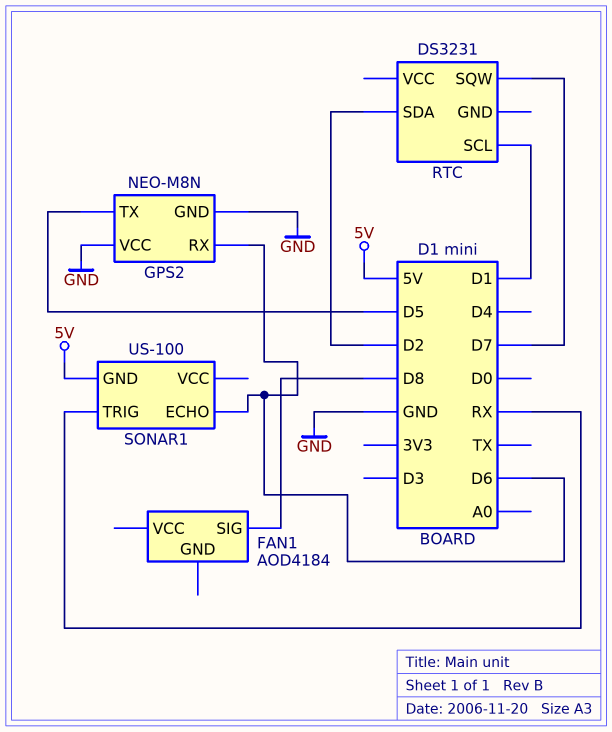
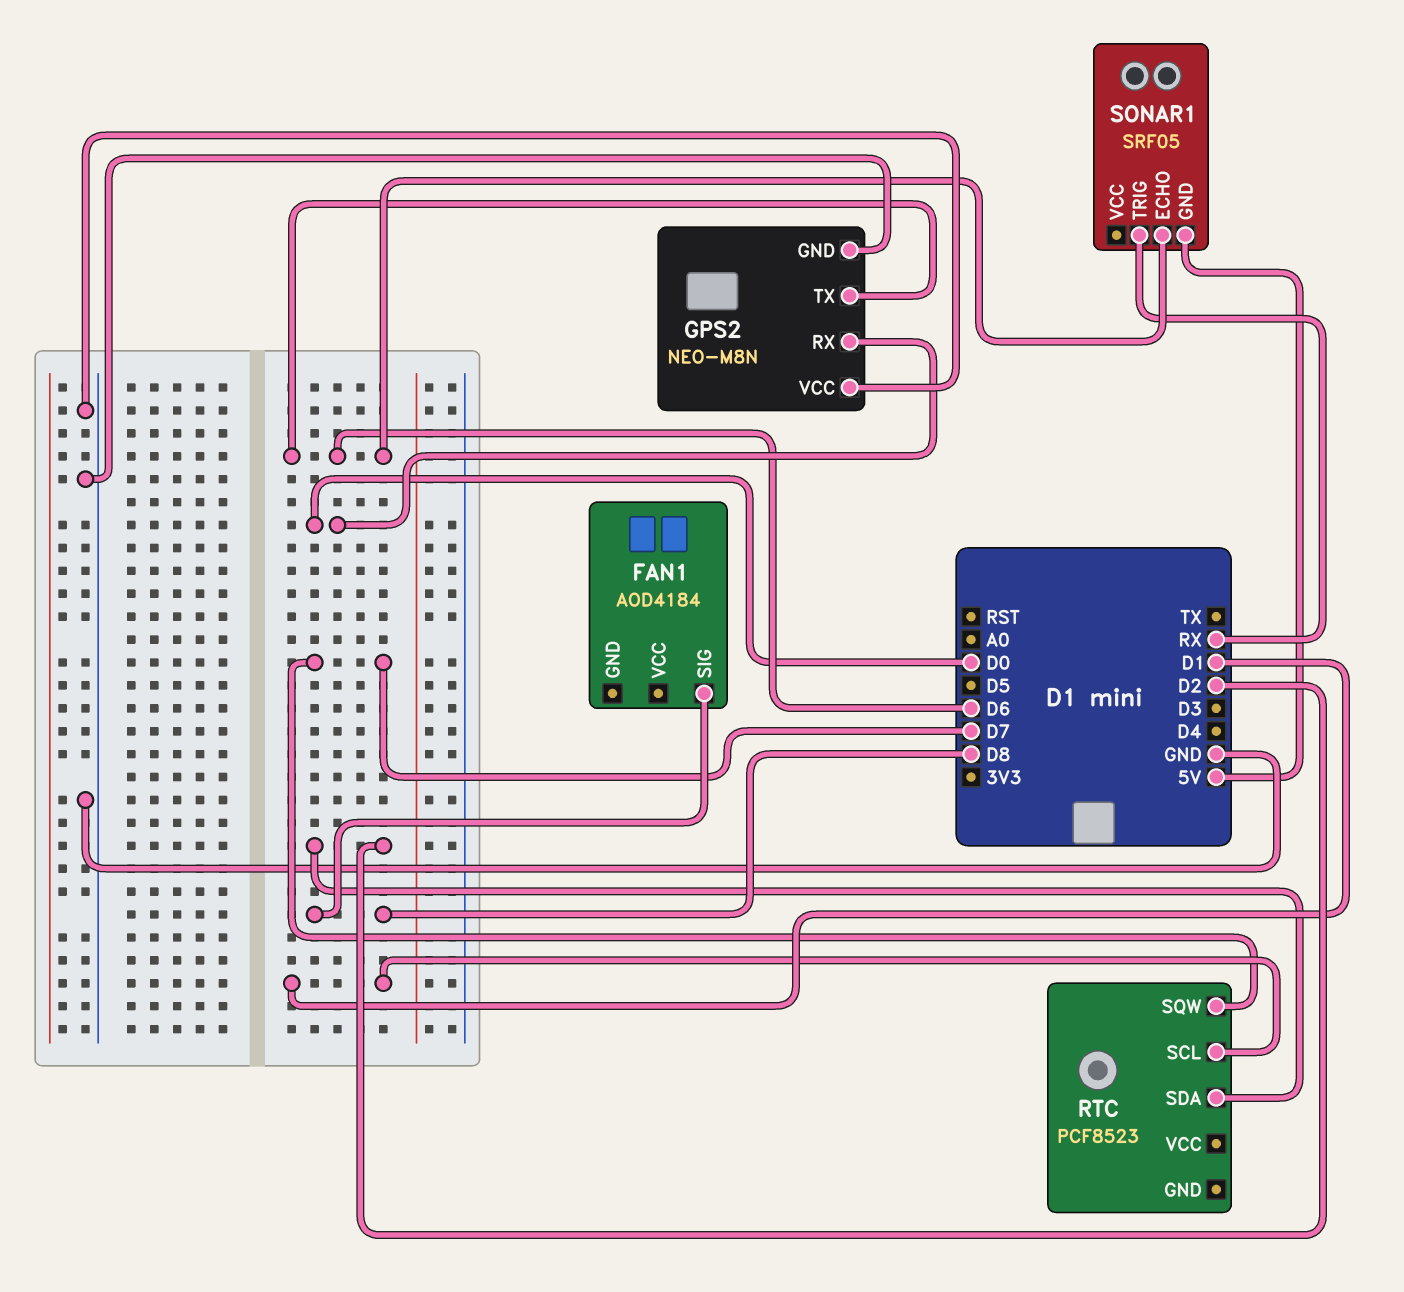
GPS2 pin RX: D6 -> D0
GPS2 pin TX: D5 -> D6
RTC: DS3231 -> PCF8523
SONAR1: US-100 -> SRF05

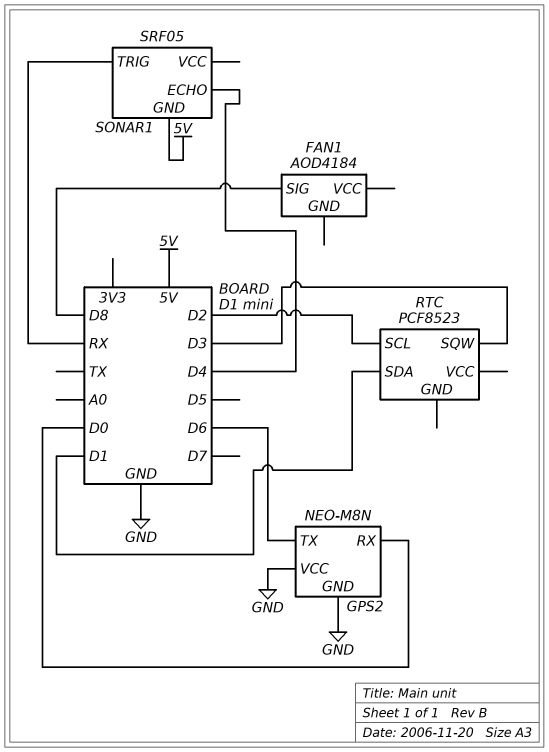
RTC pin SCL: D1 -> D2
RTC pin SDA: D2 -> D1
RTC pin SQW: D7 -> D3
SONAR1 pin ECHO: D6 -> D4

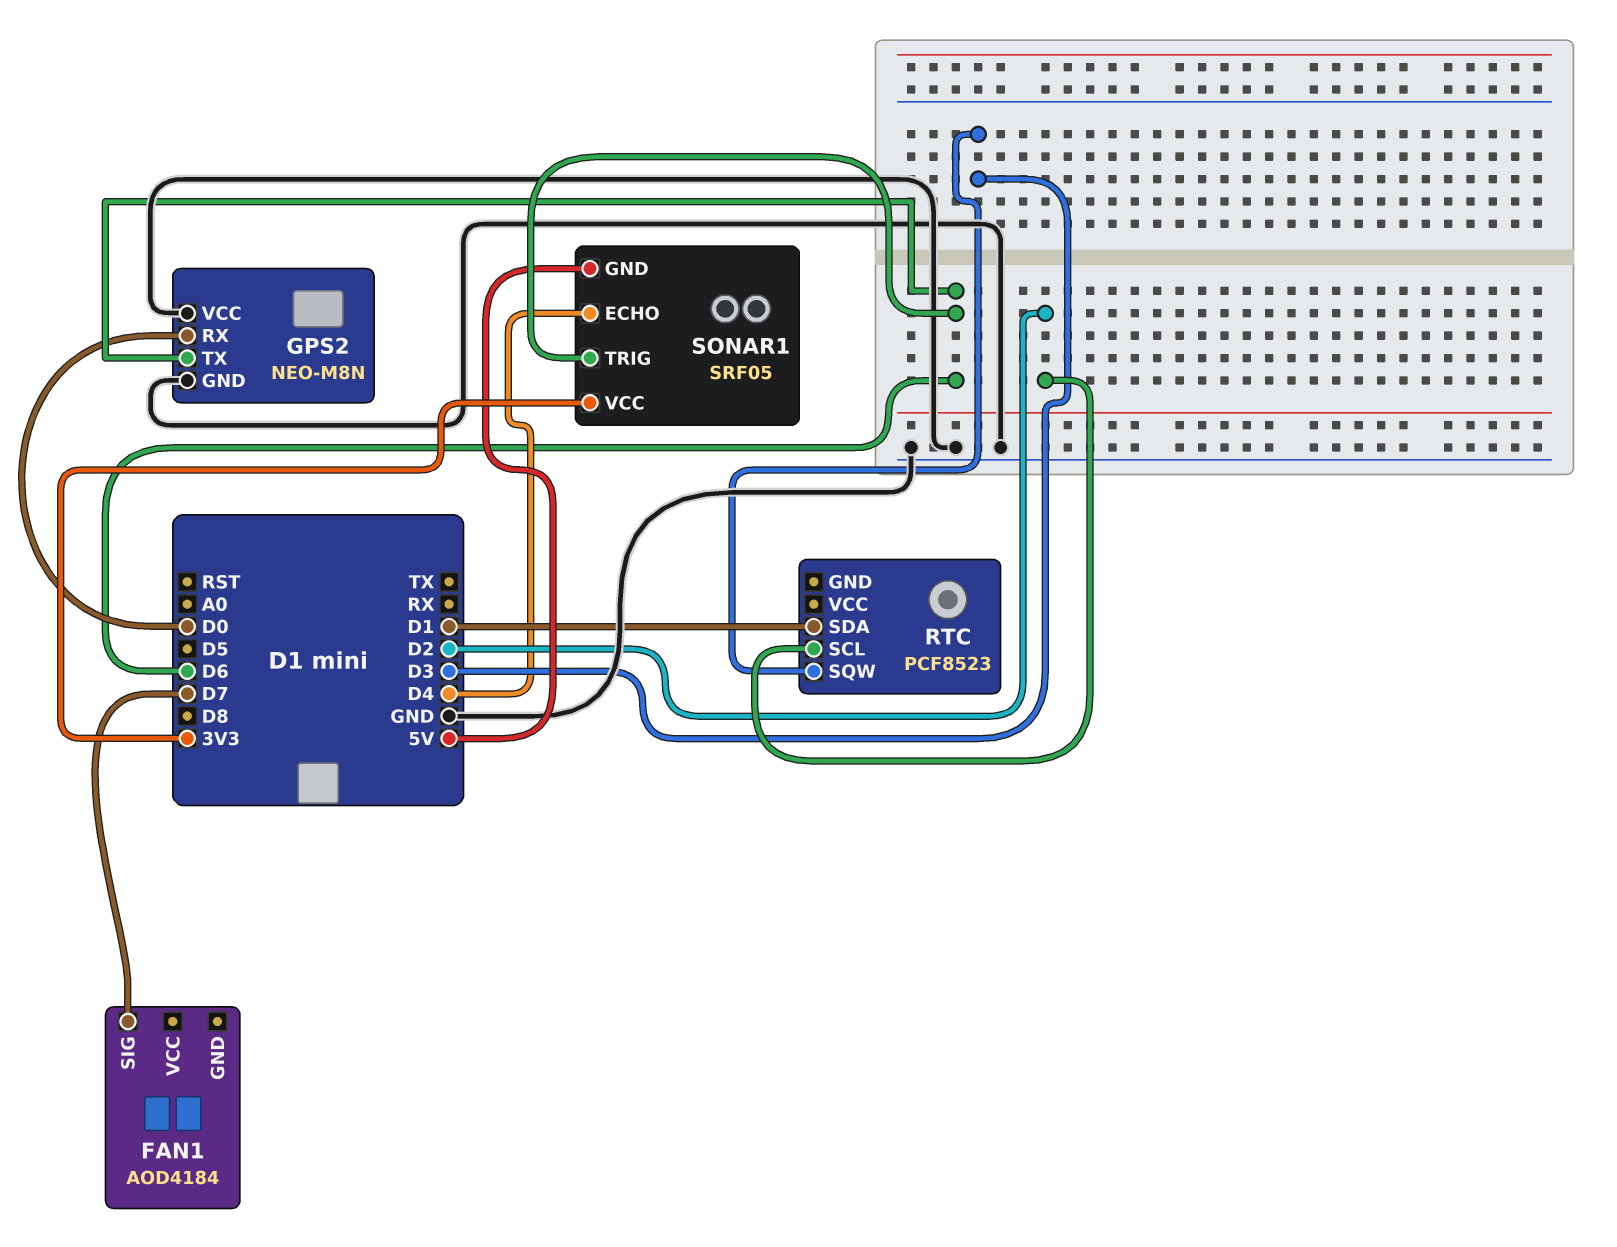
FAN1 pin SIG: D8 -> D7
SONAR1 pin TRIG: RX -> D6
SONAR1 pin VCC: none -> 3V3

